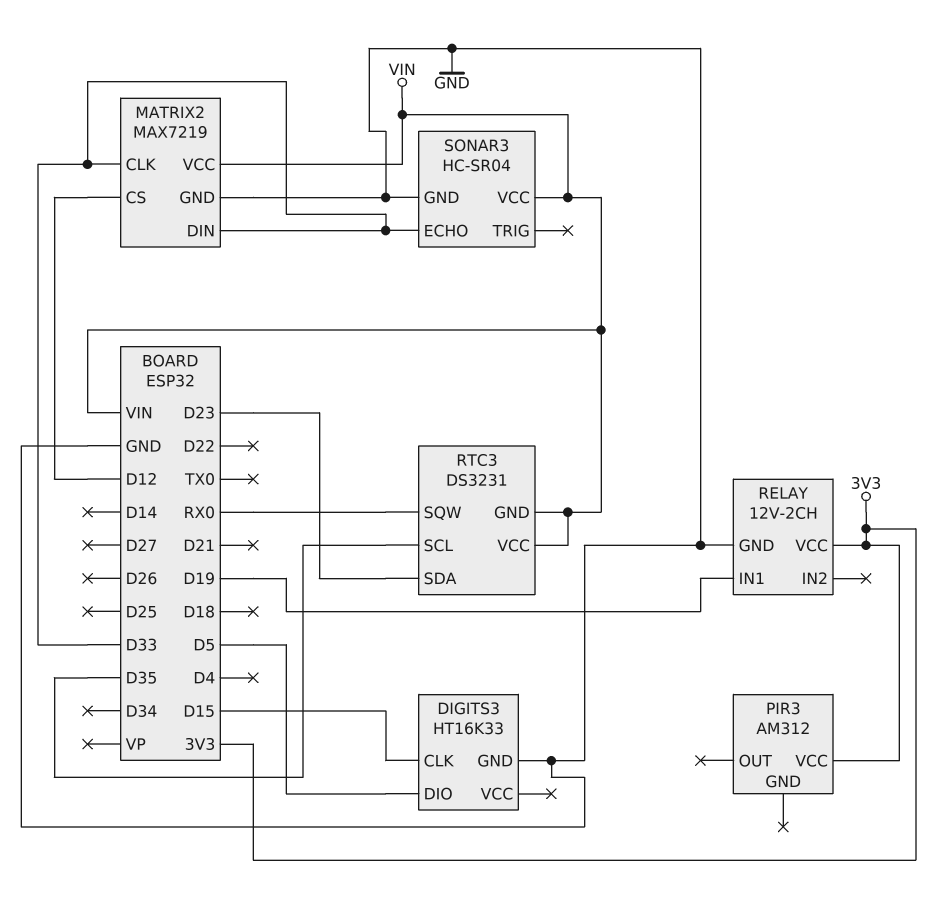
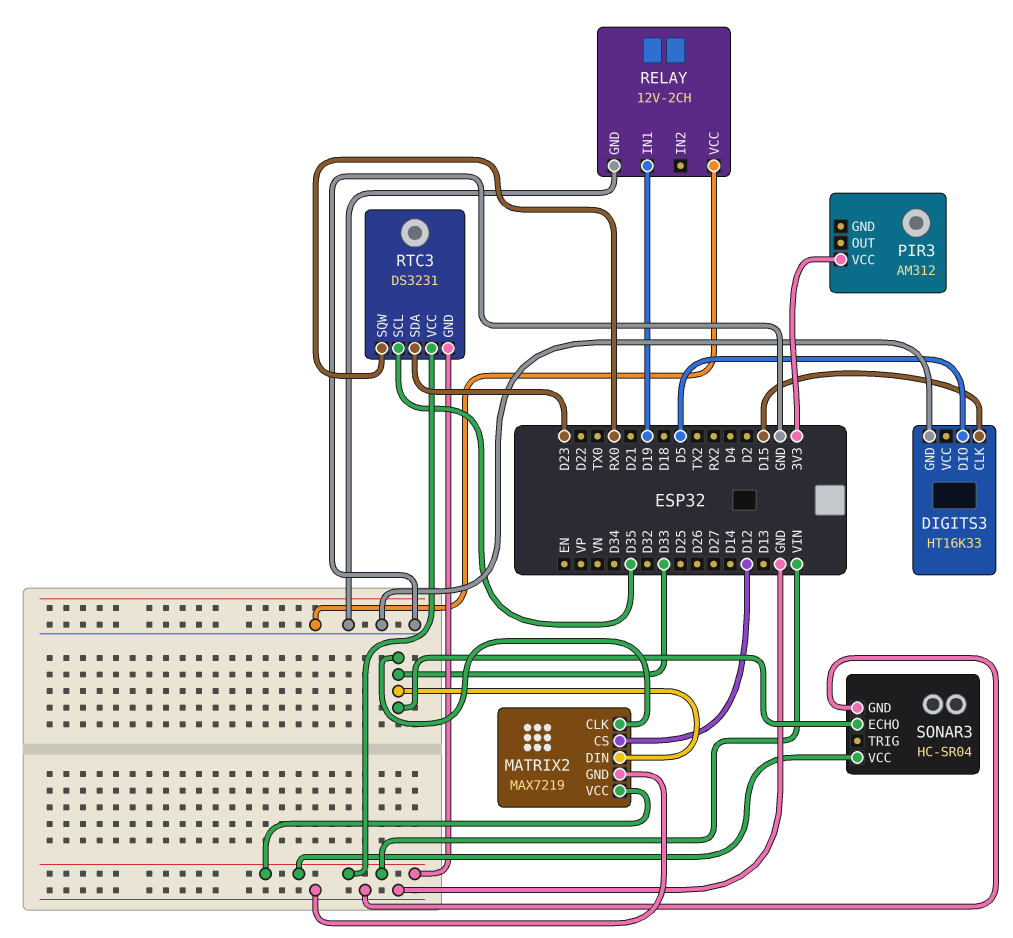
RELAY pin VCC: 3V3 -> GND

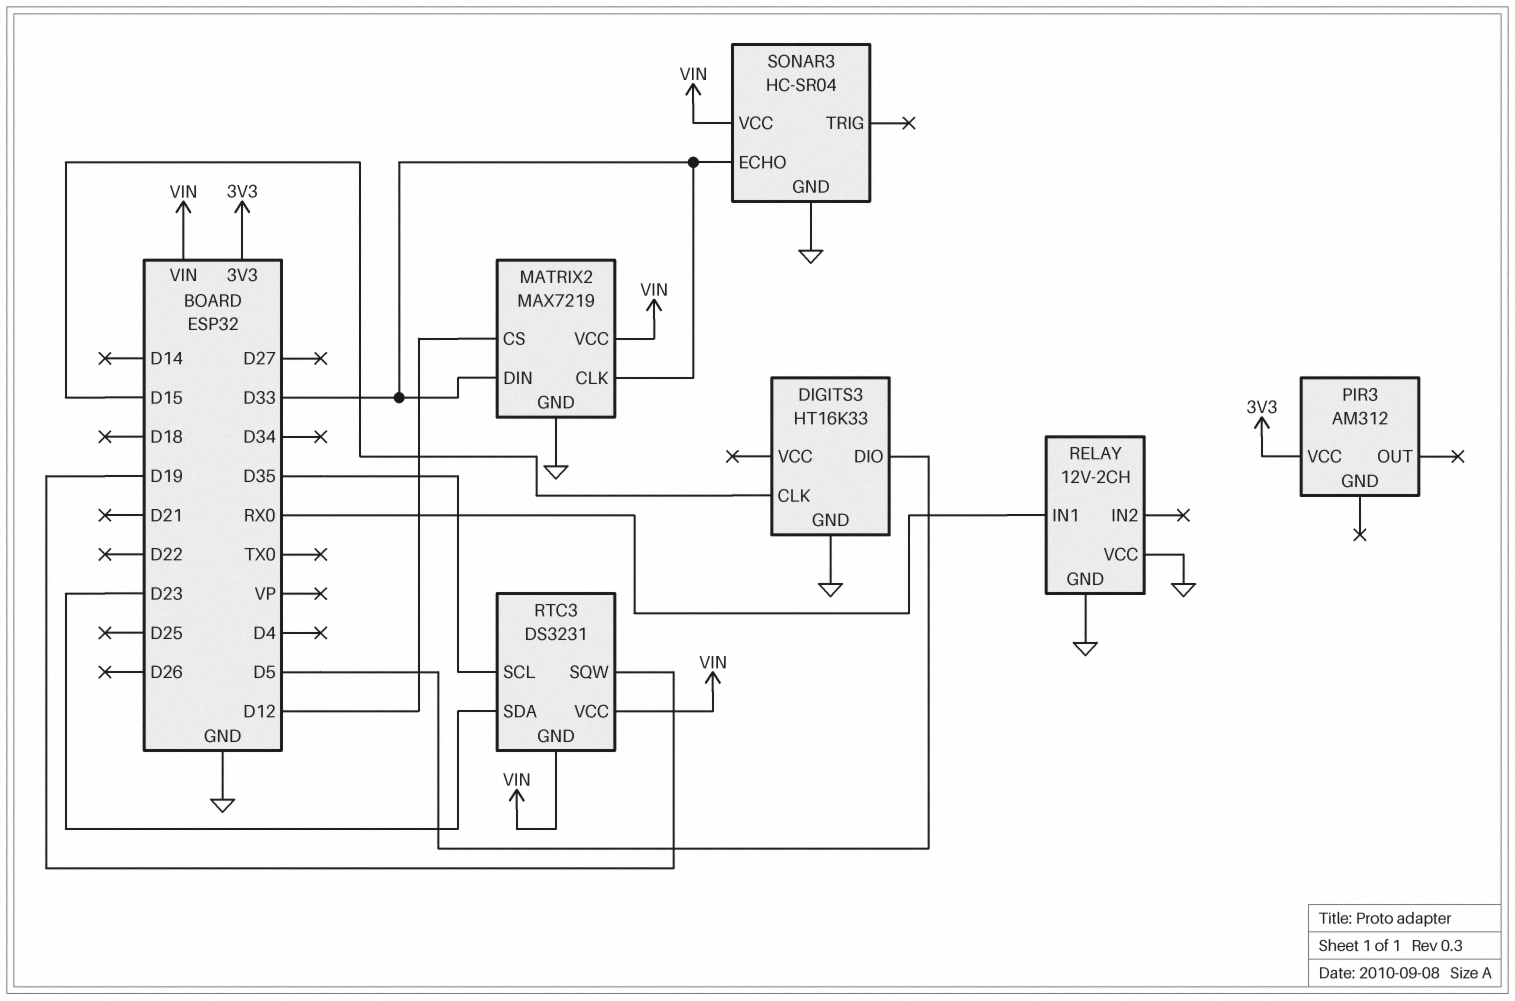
RELAY pin IN1: D19 -> RX0
RTC3 pin SQW: RX0 -> D19

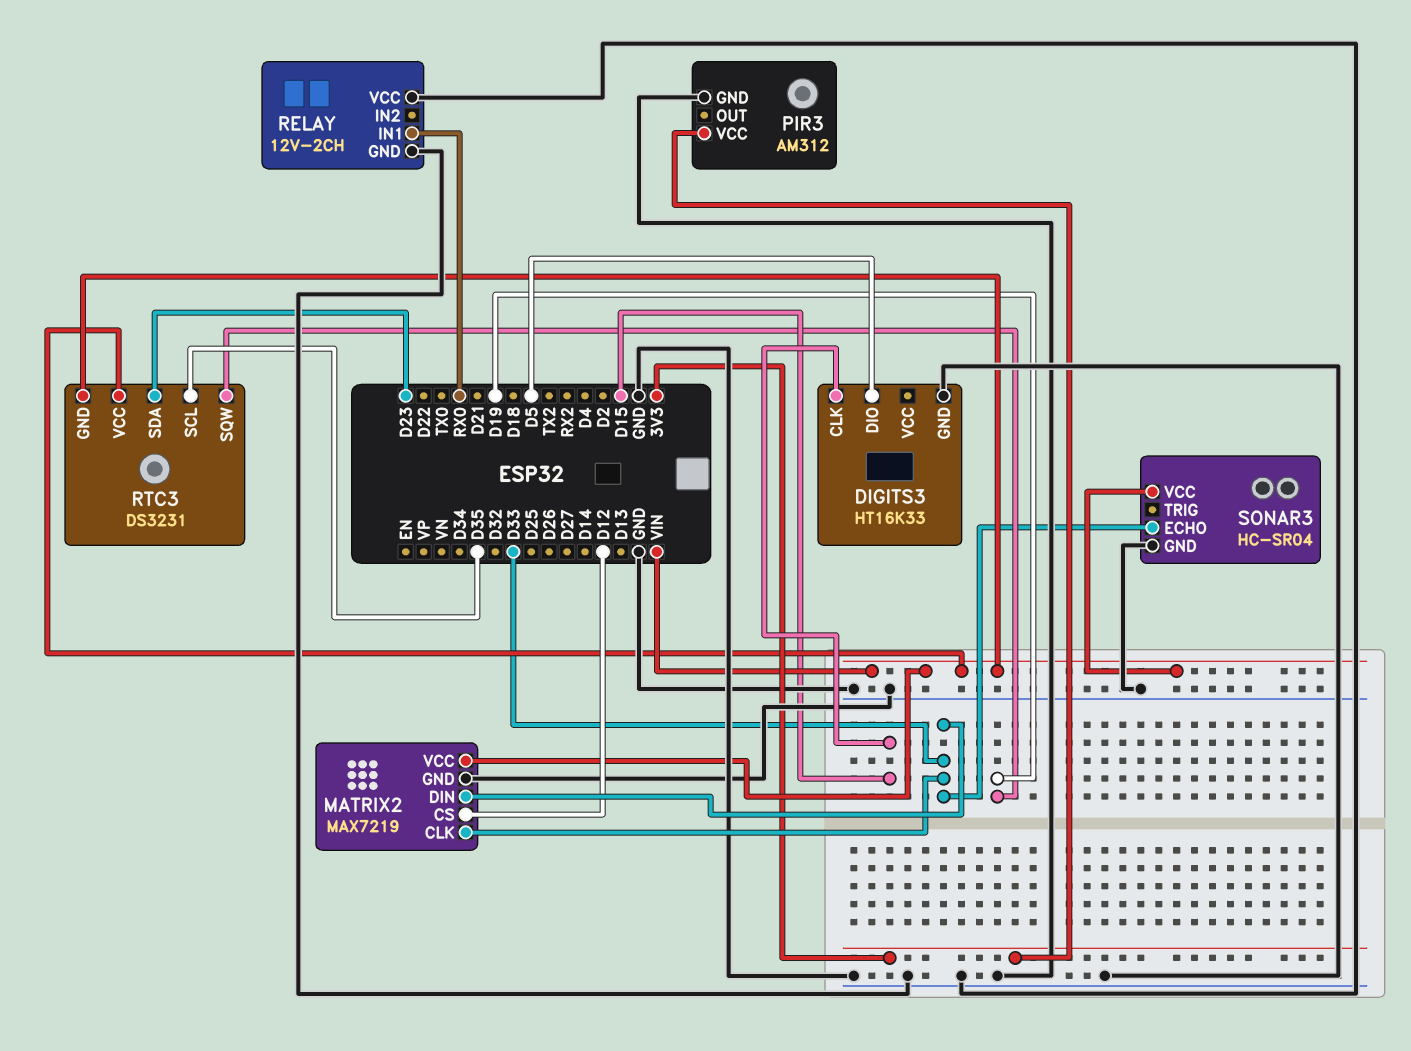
PIR3 pin GND: none -> GND

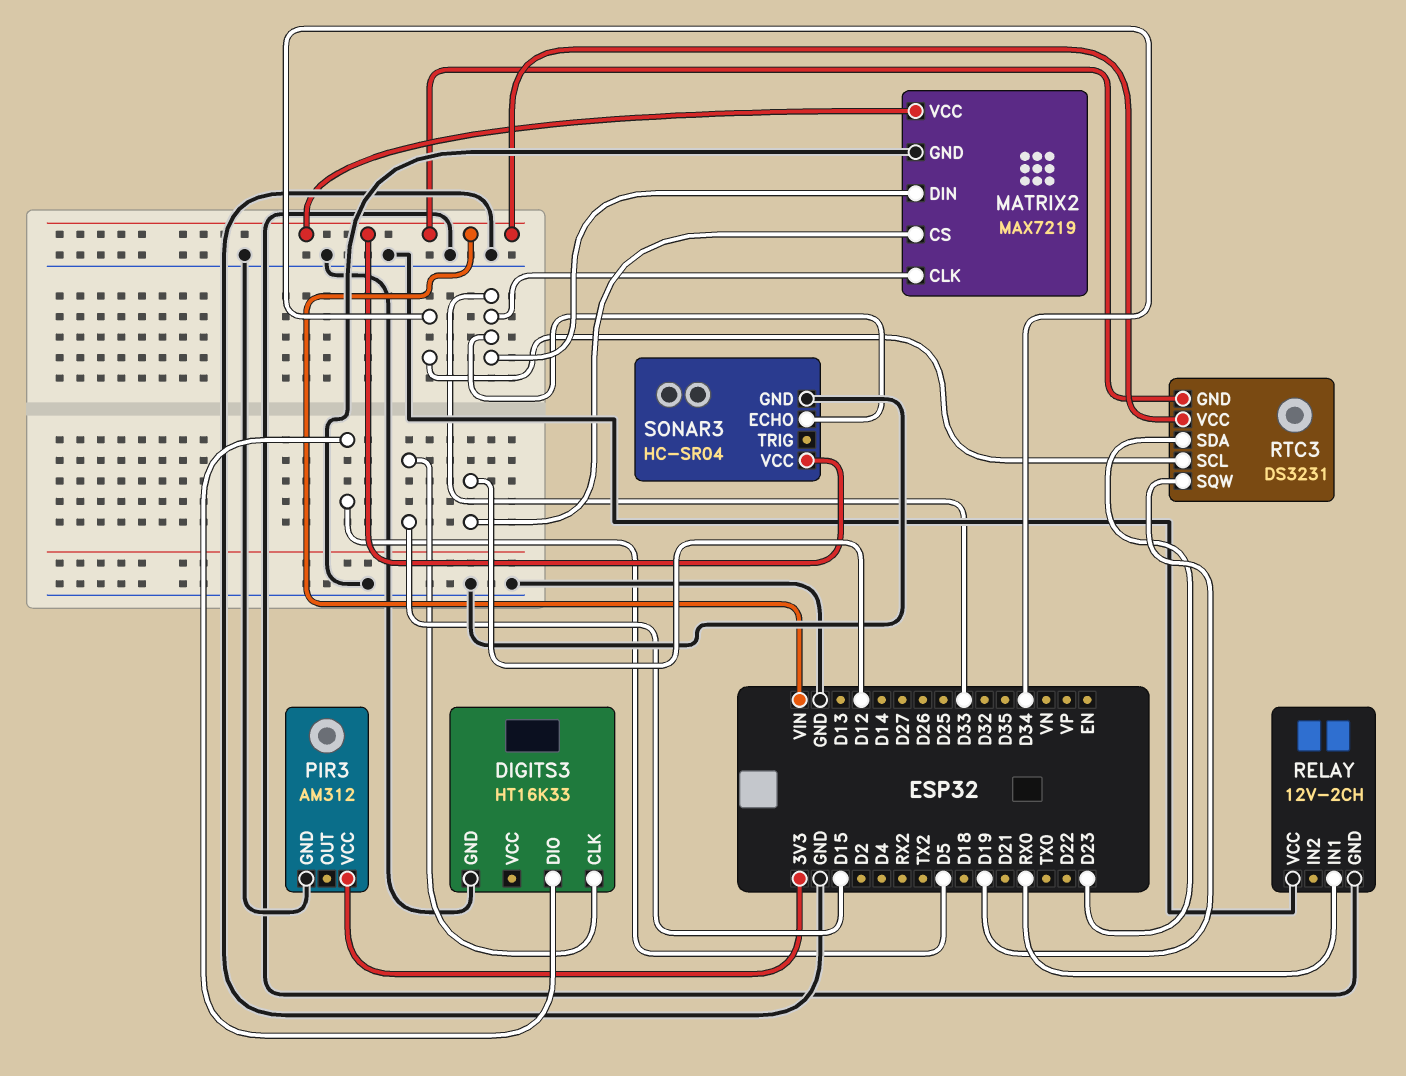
RTC3 pin SCL: D35 -> D34

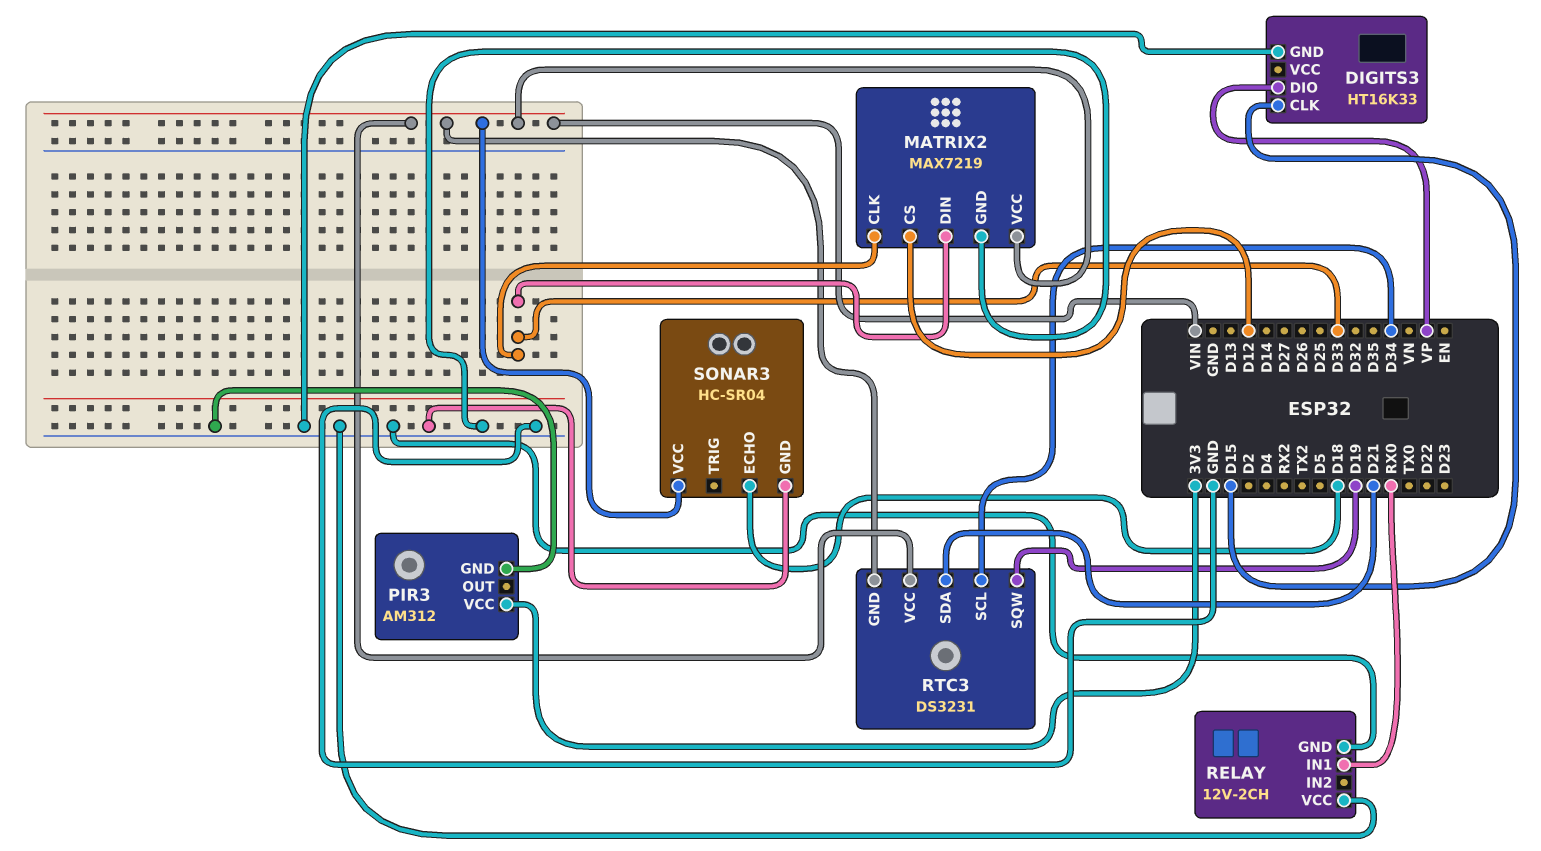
DIGITS3 pin DIO: D5 -> VP
RTC3 pin SDA: D23 -> D21
SONAR3 pin ECHO: D33 -> D18

